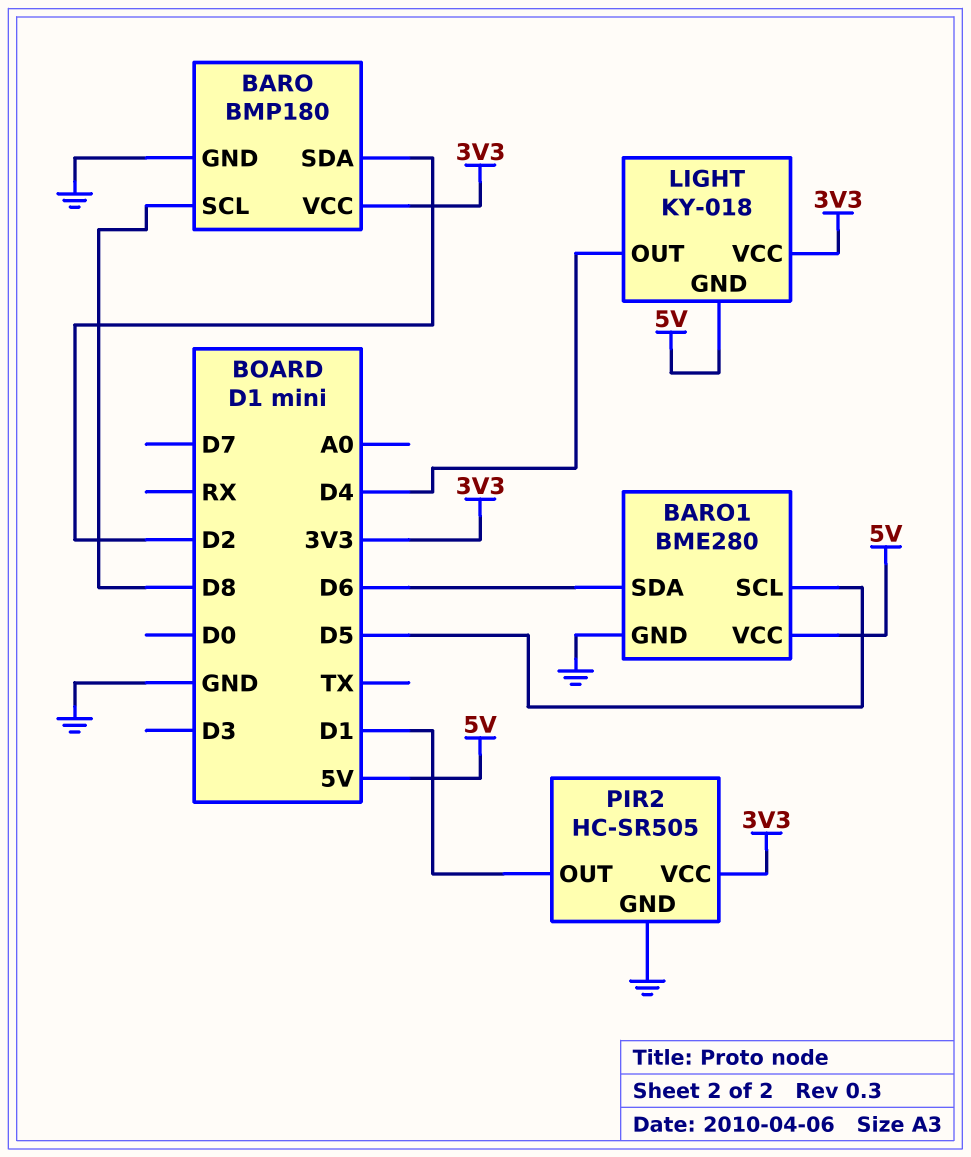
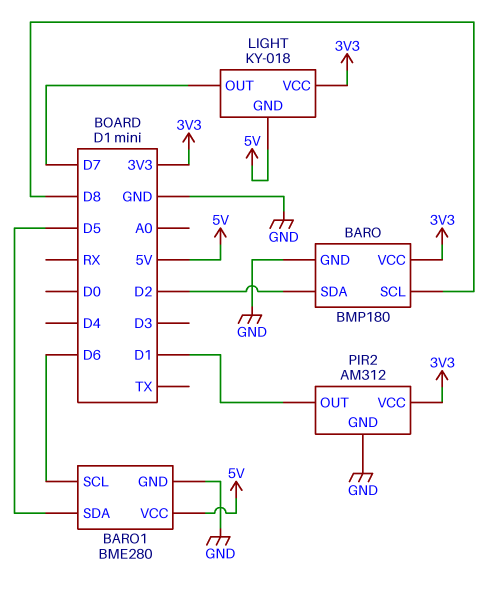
BARO1 pin SCL: D5 -> D6
BARO1 pin SDA: D6 -> D5
LIGHT pin OUT: D4 -> D7
PIR2: HC-SR505 -> AM312

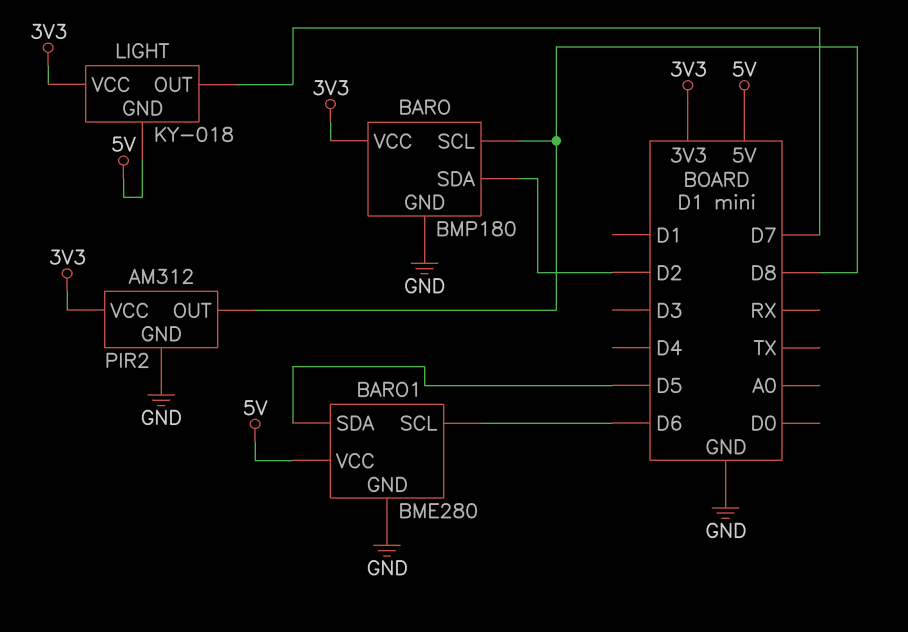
PIR2 pin OUT: D1 -> D8

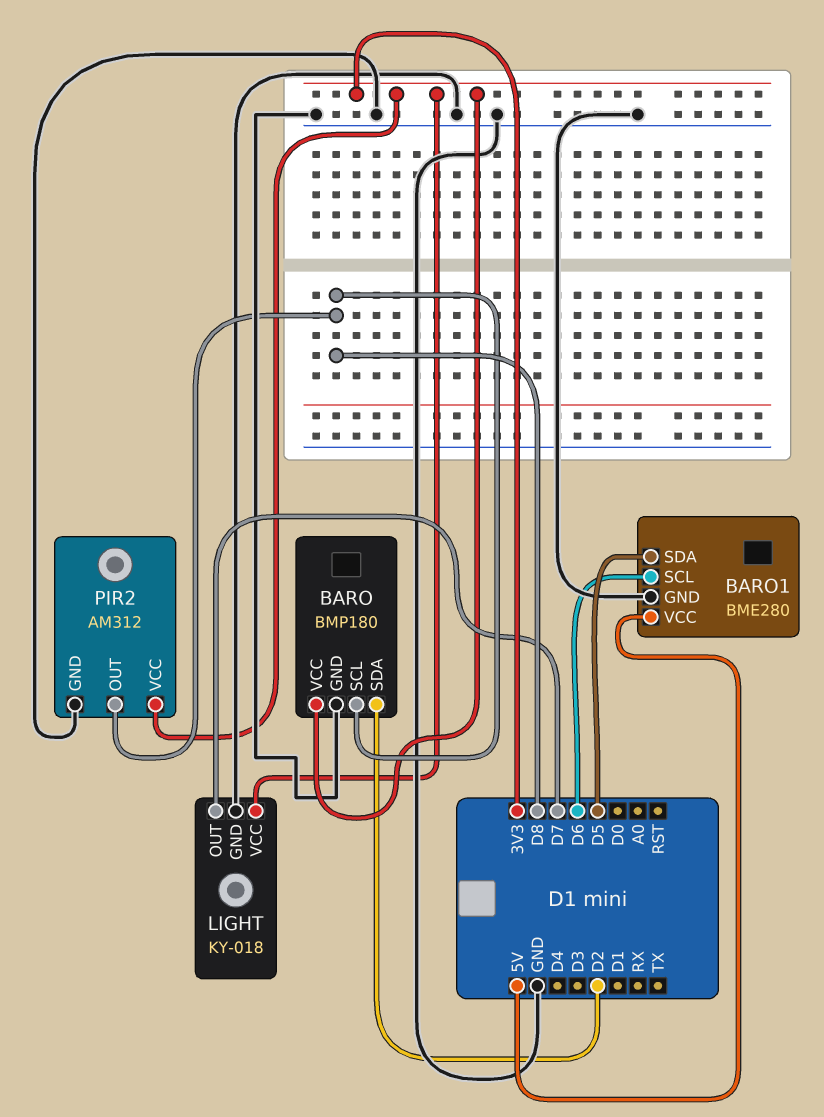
LIGHT pin GND: 5V -> GND

